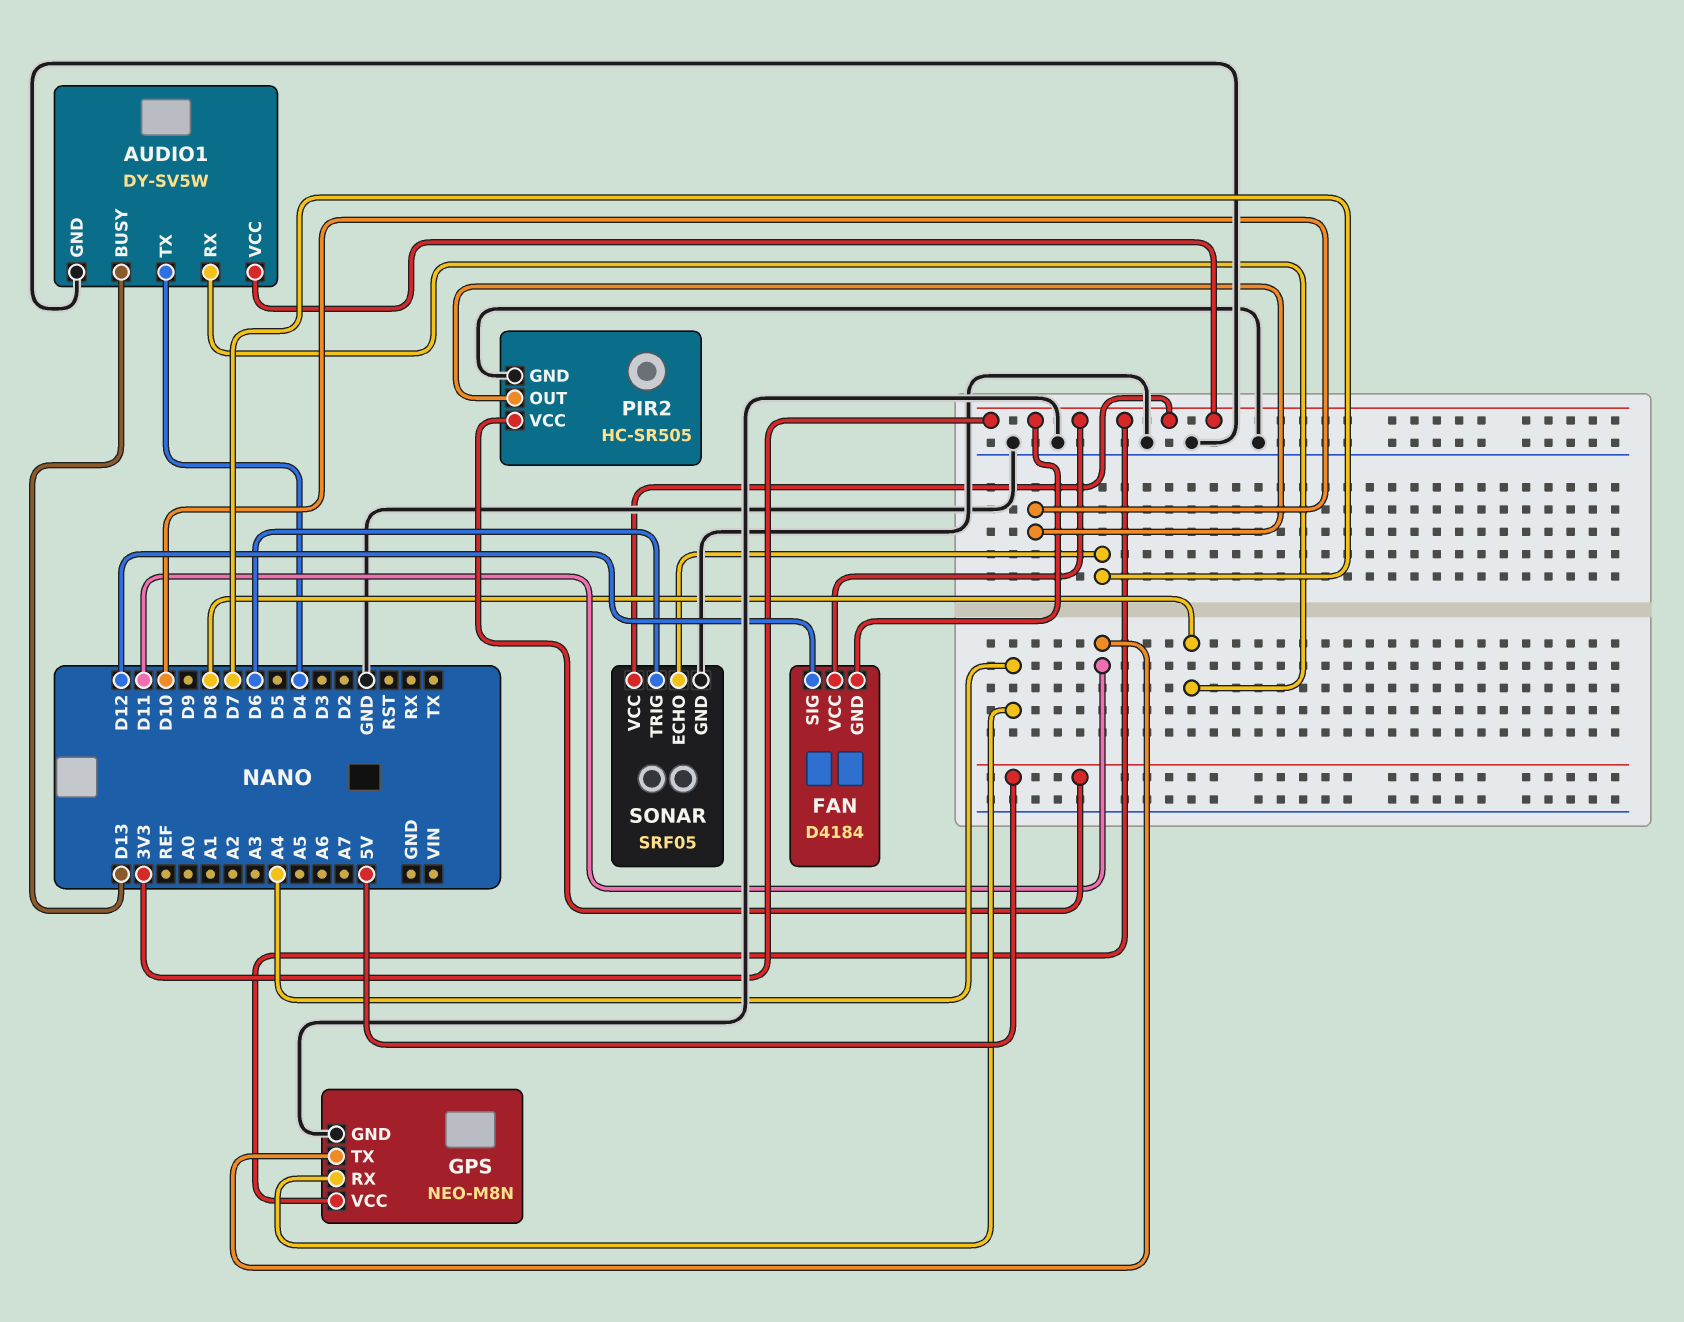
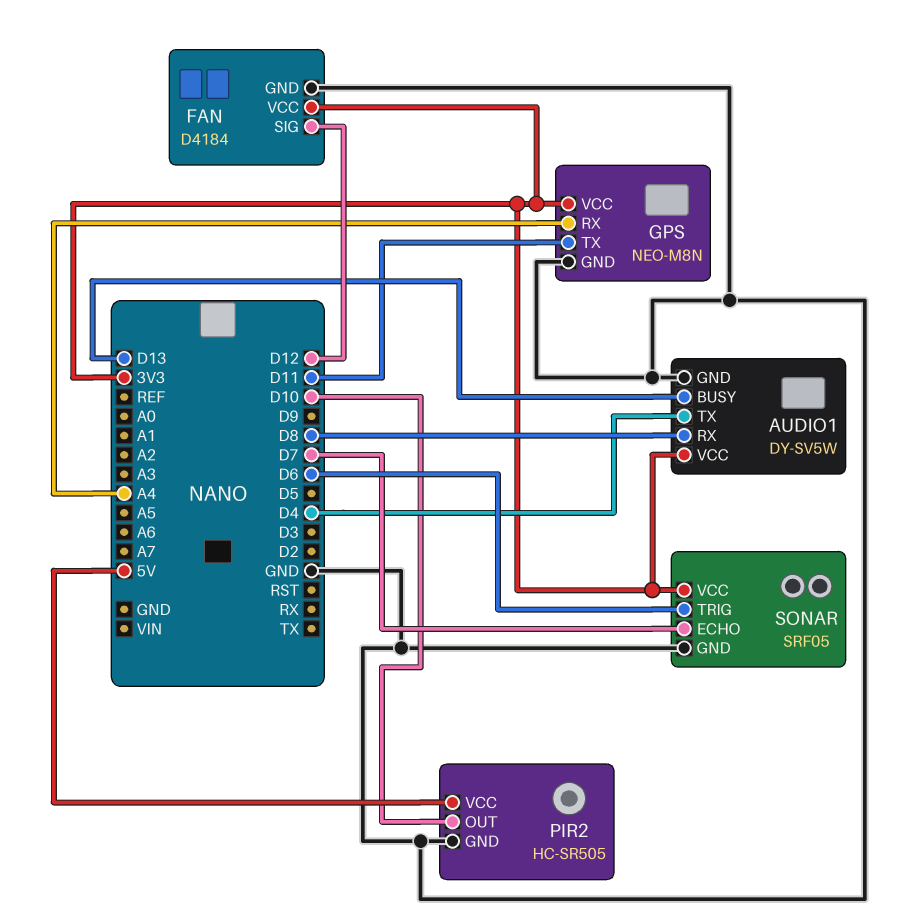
FAN pin GND: 3V3 -> GND

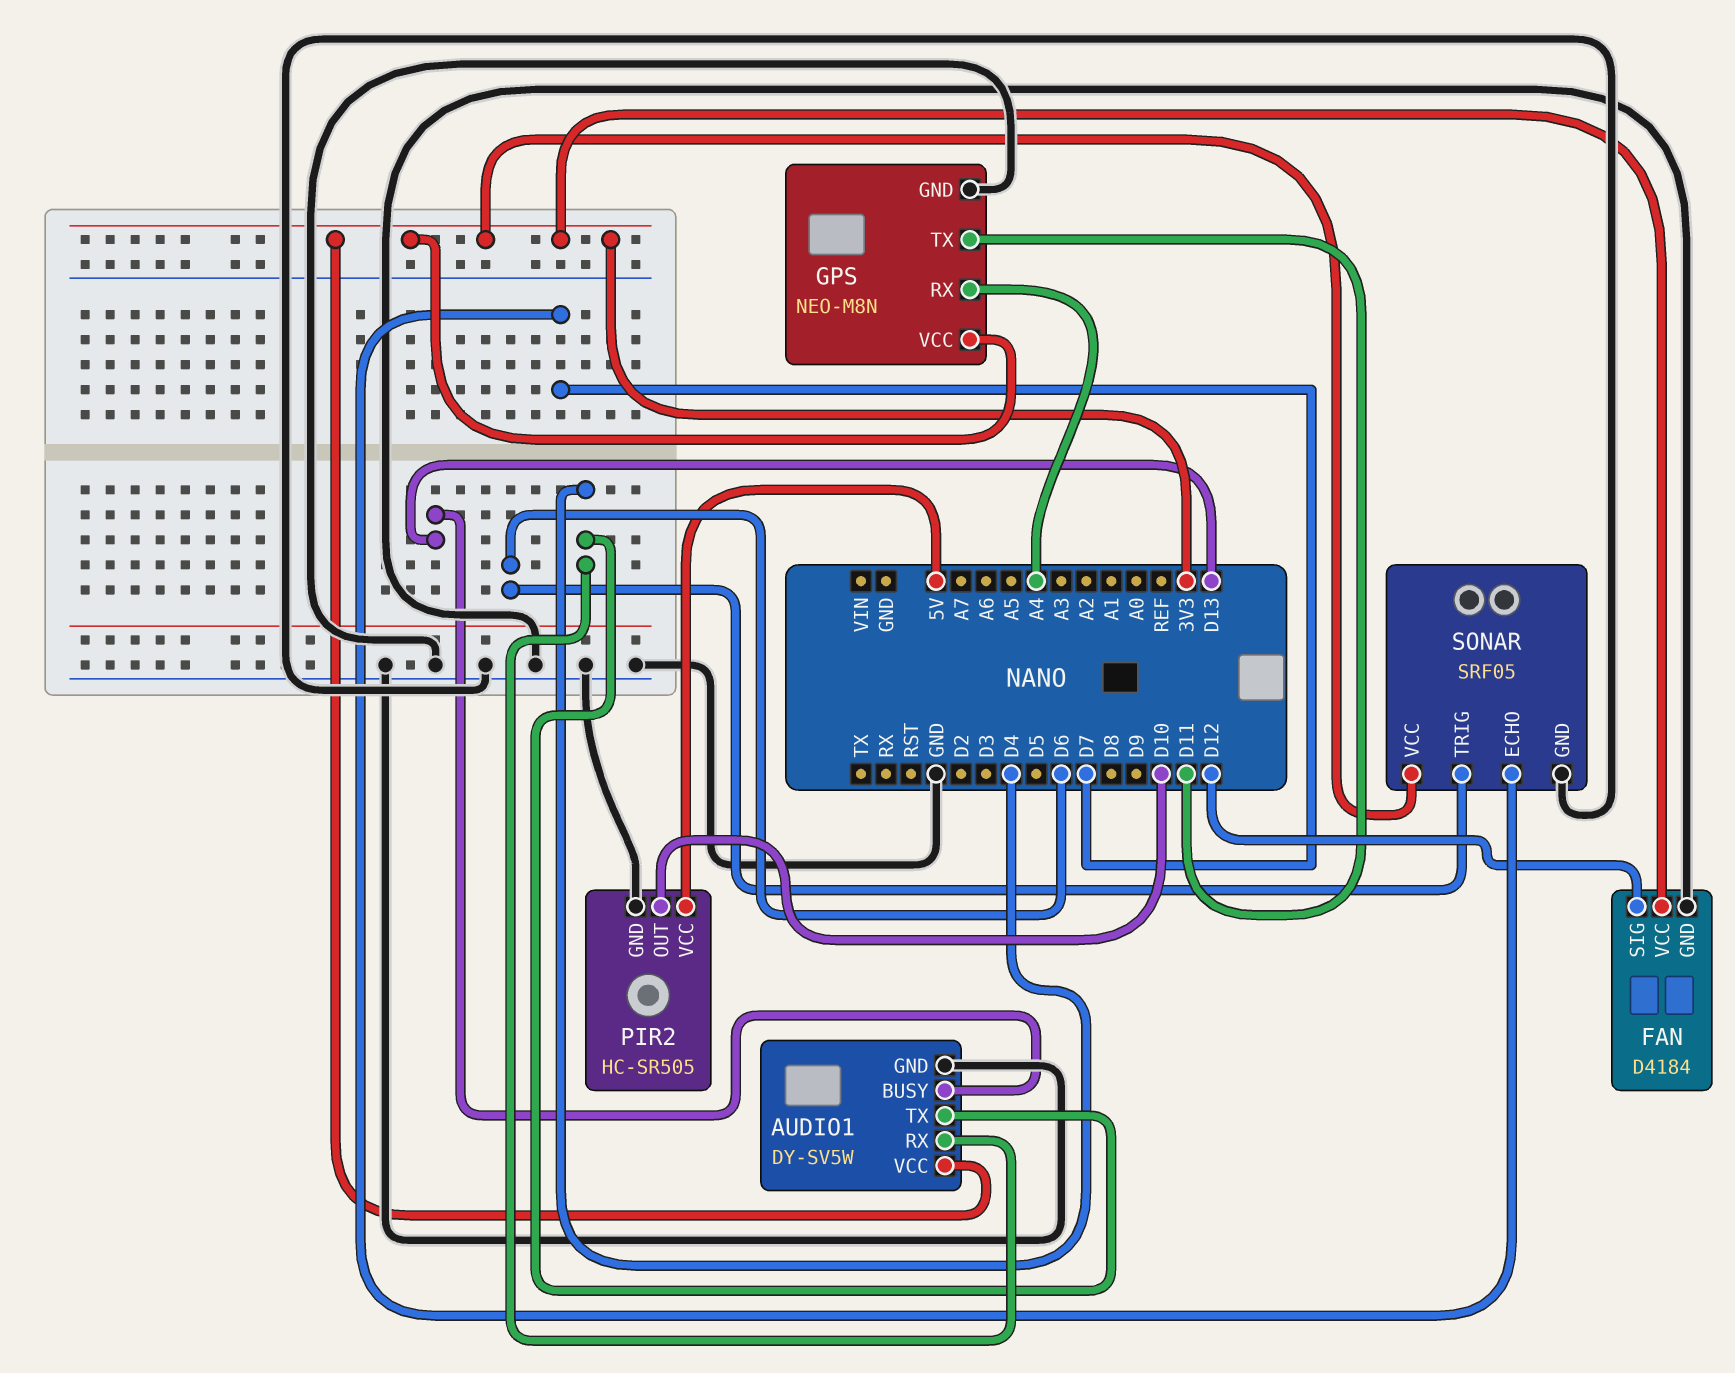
AUDIO1 pin RX: D8 -> D4

